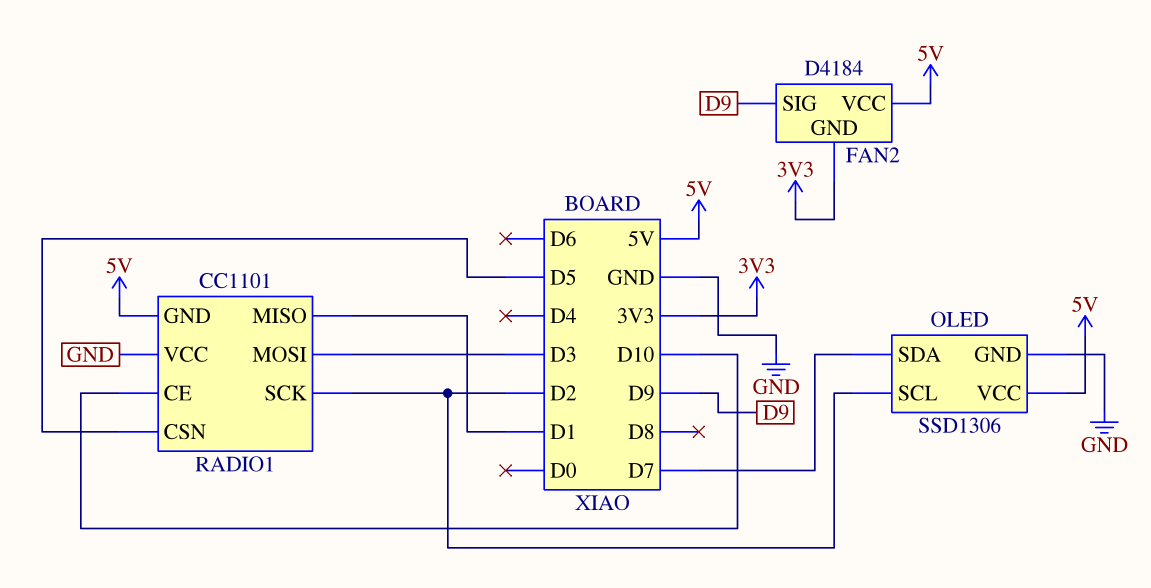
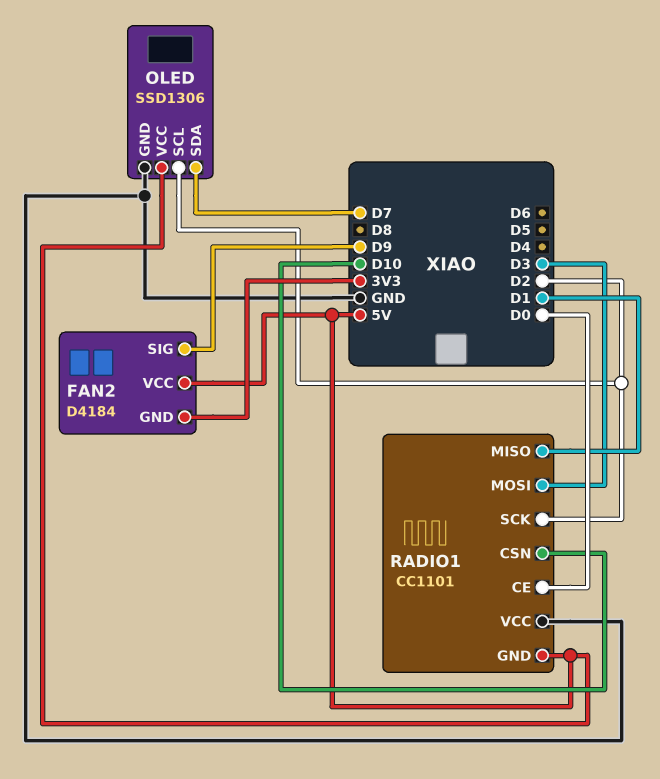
RADIO1 pin CE: D10 -> D0
RADIO1 pin CSN: D5 -> D10

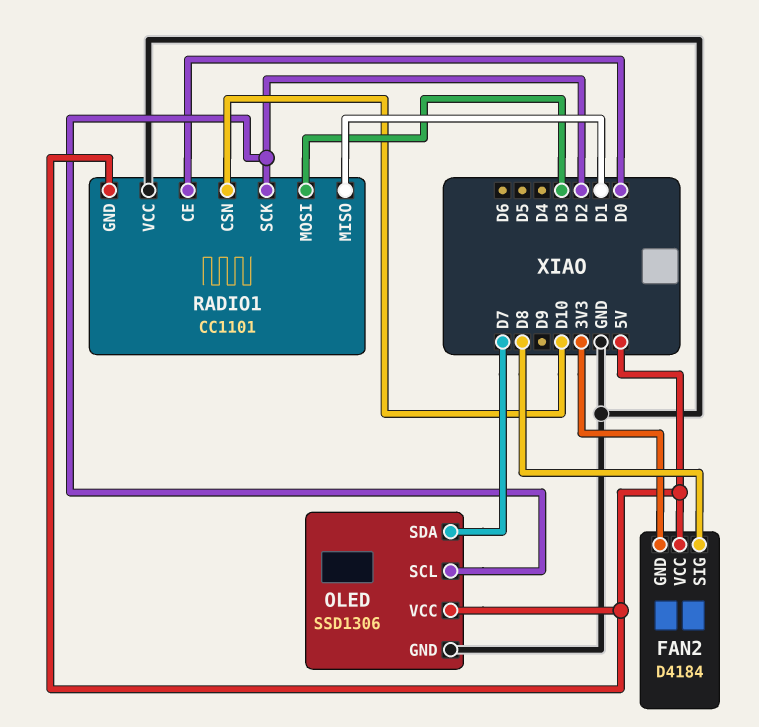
FAN2 pin SIG: D9 -> D8

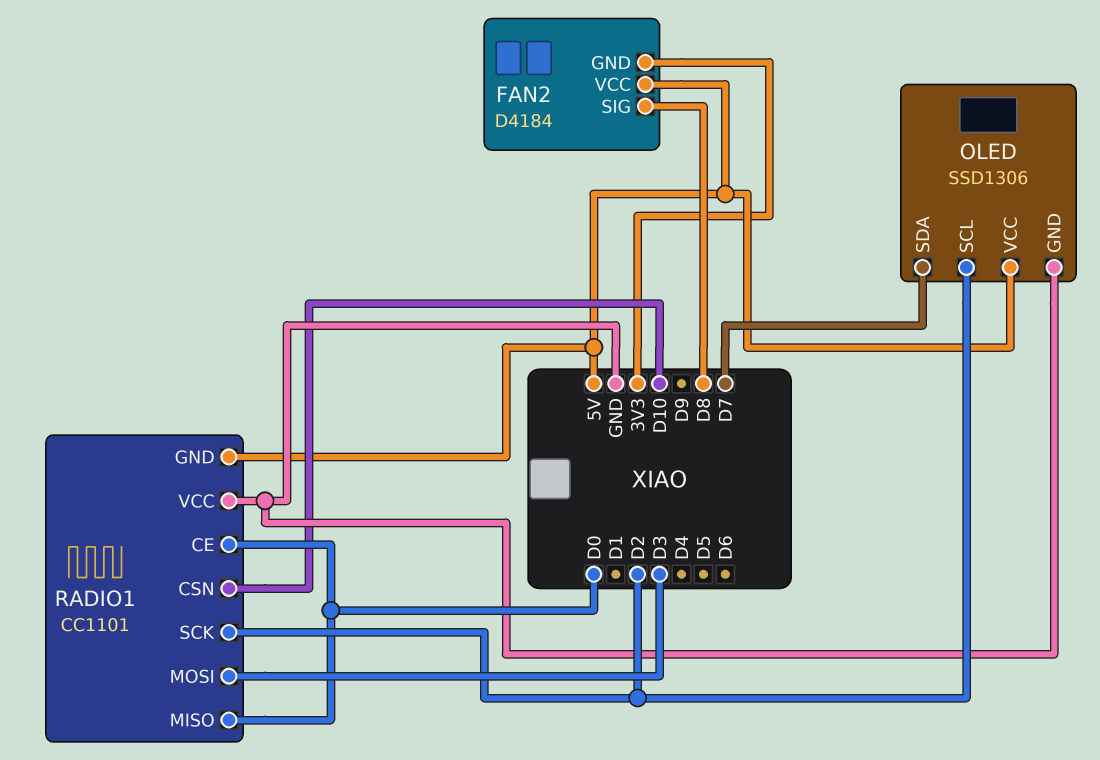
RADIO1 pin MISO: D1 -> D0

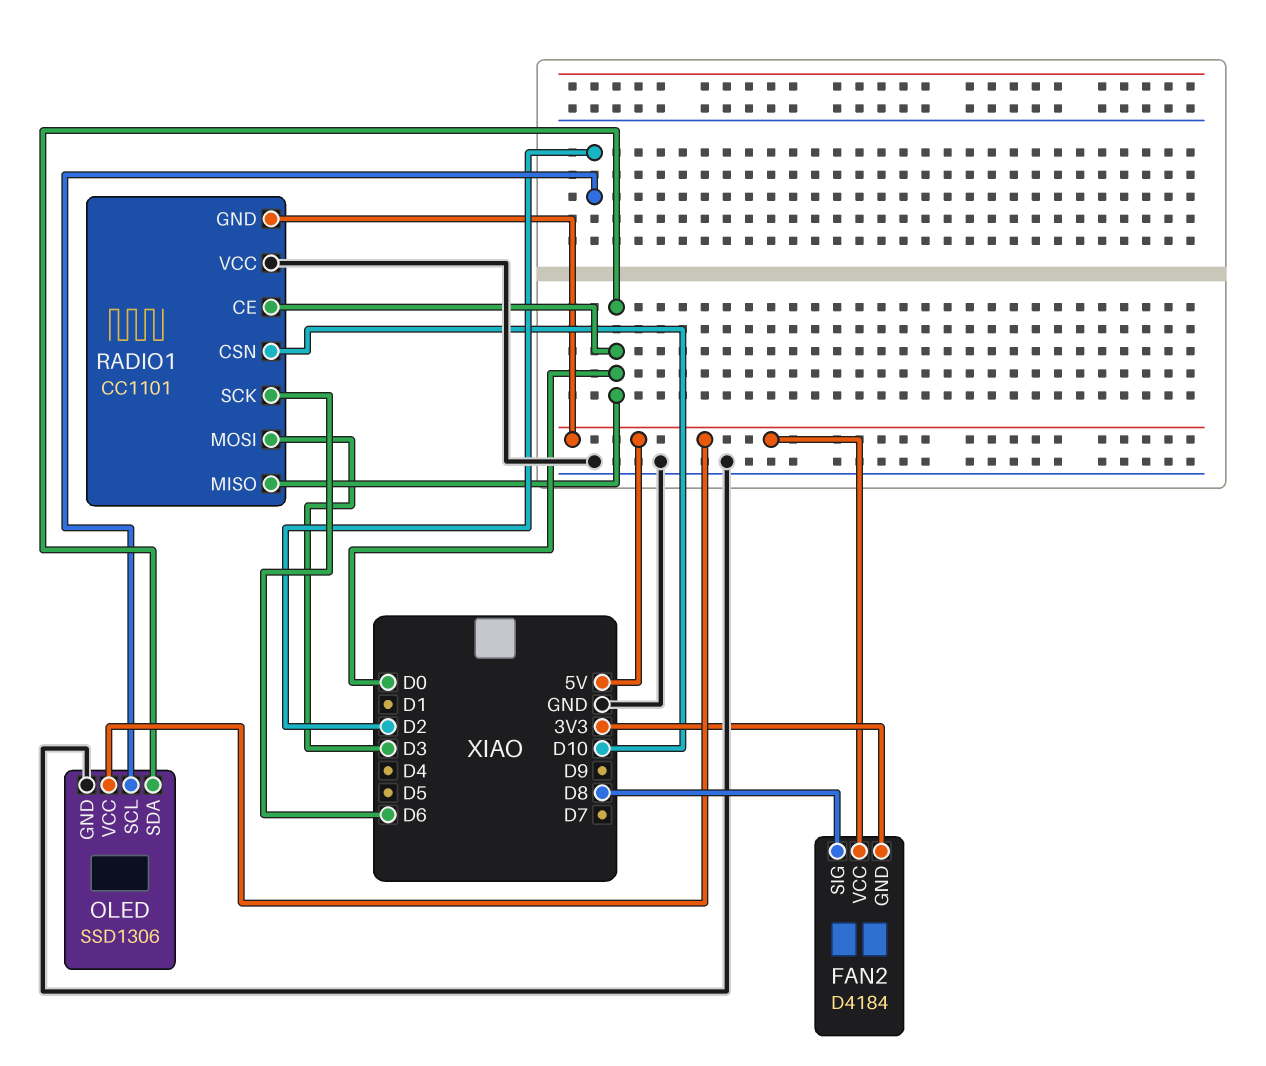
OLED pin SDA: D7 -> D0
RADIO1 pin SCK: D2 -> D6

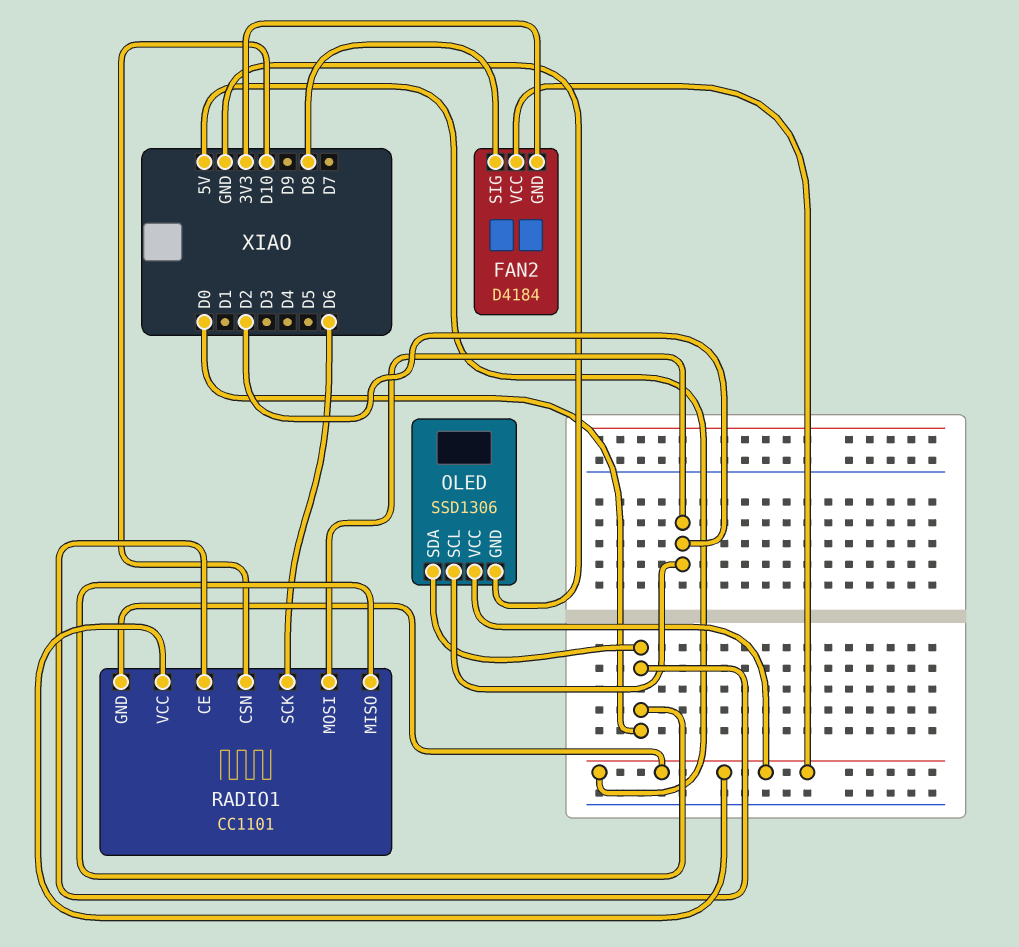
RADIO1 pin MOSI: D3 -> D2
RADIO1 pin VCC: GND -> 5V

